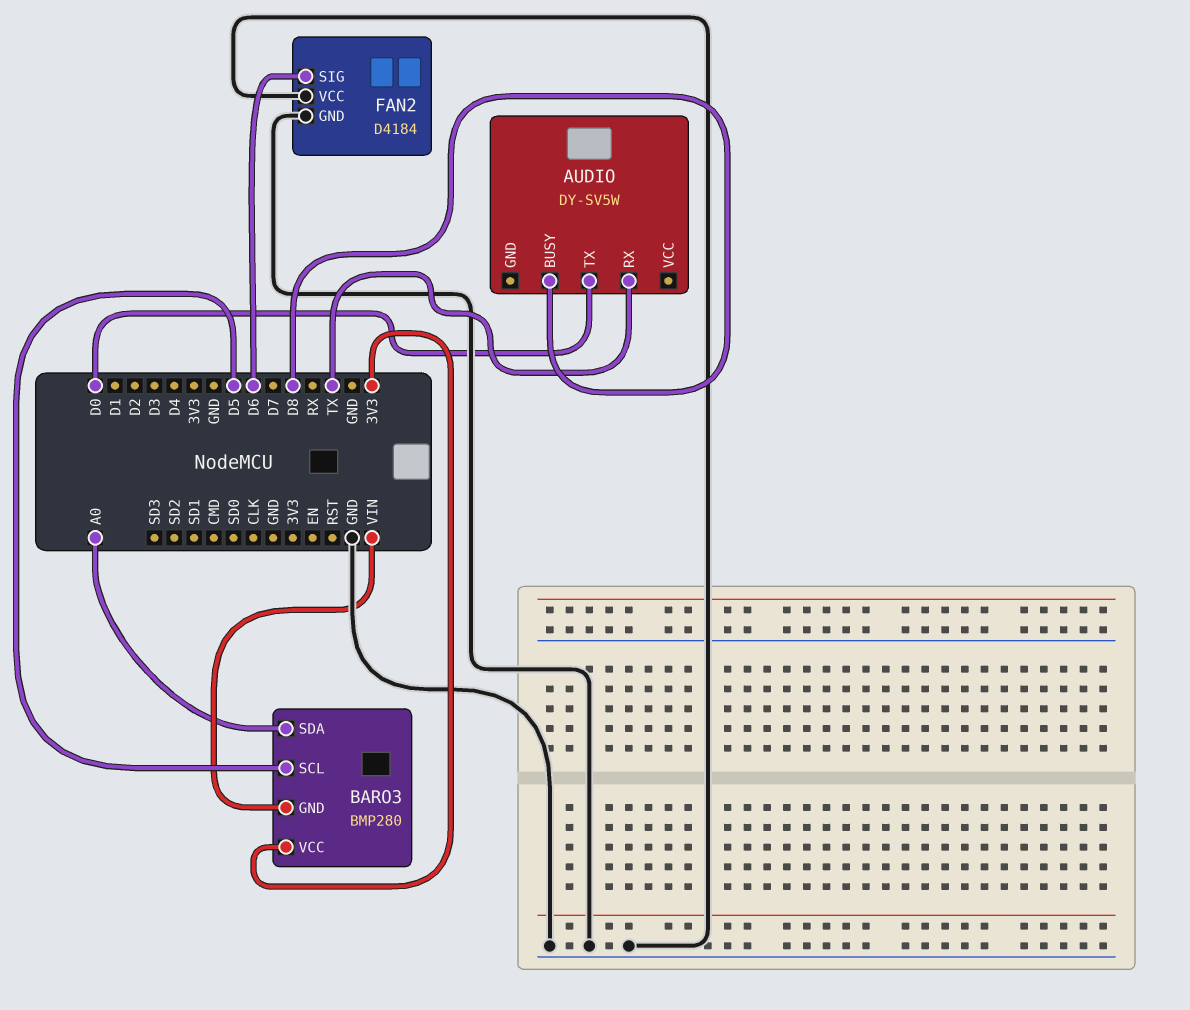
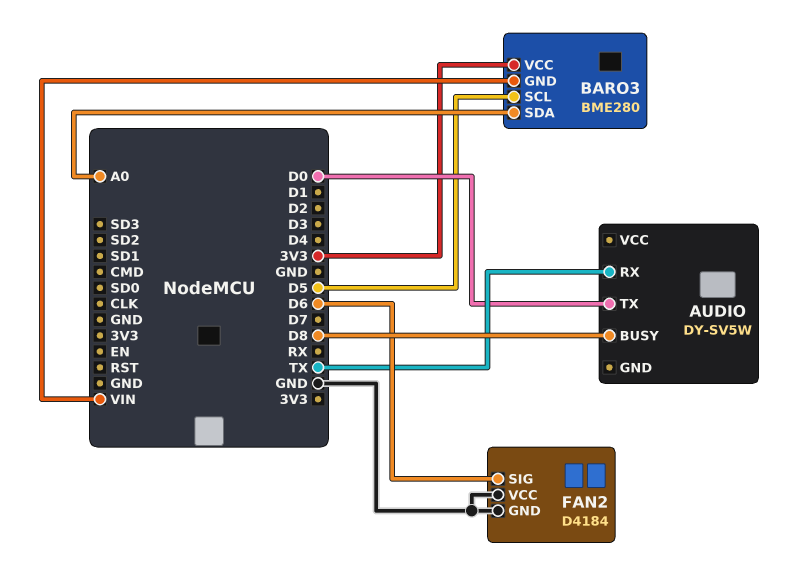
BARO3: BMP280 -> BME280

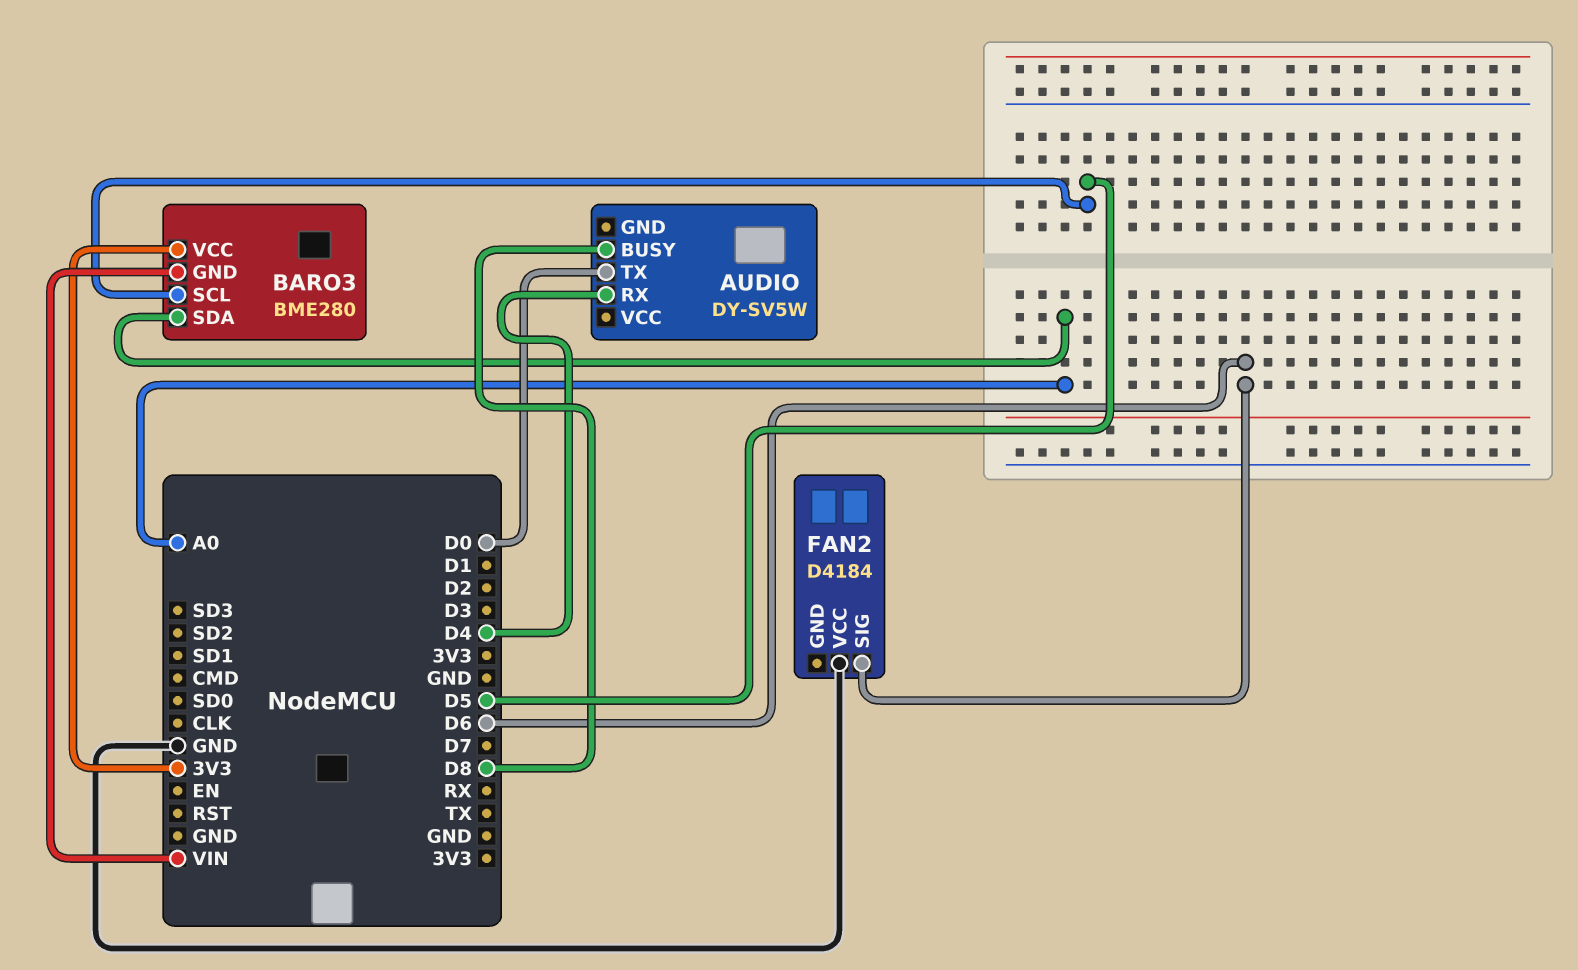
AUDIO pin RX: TX -> D4
FAN2 pin GND: GND -> none

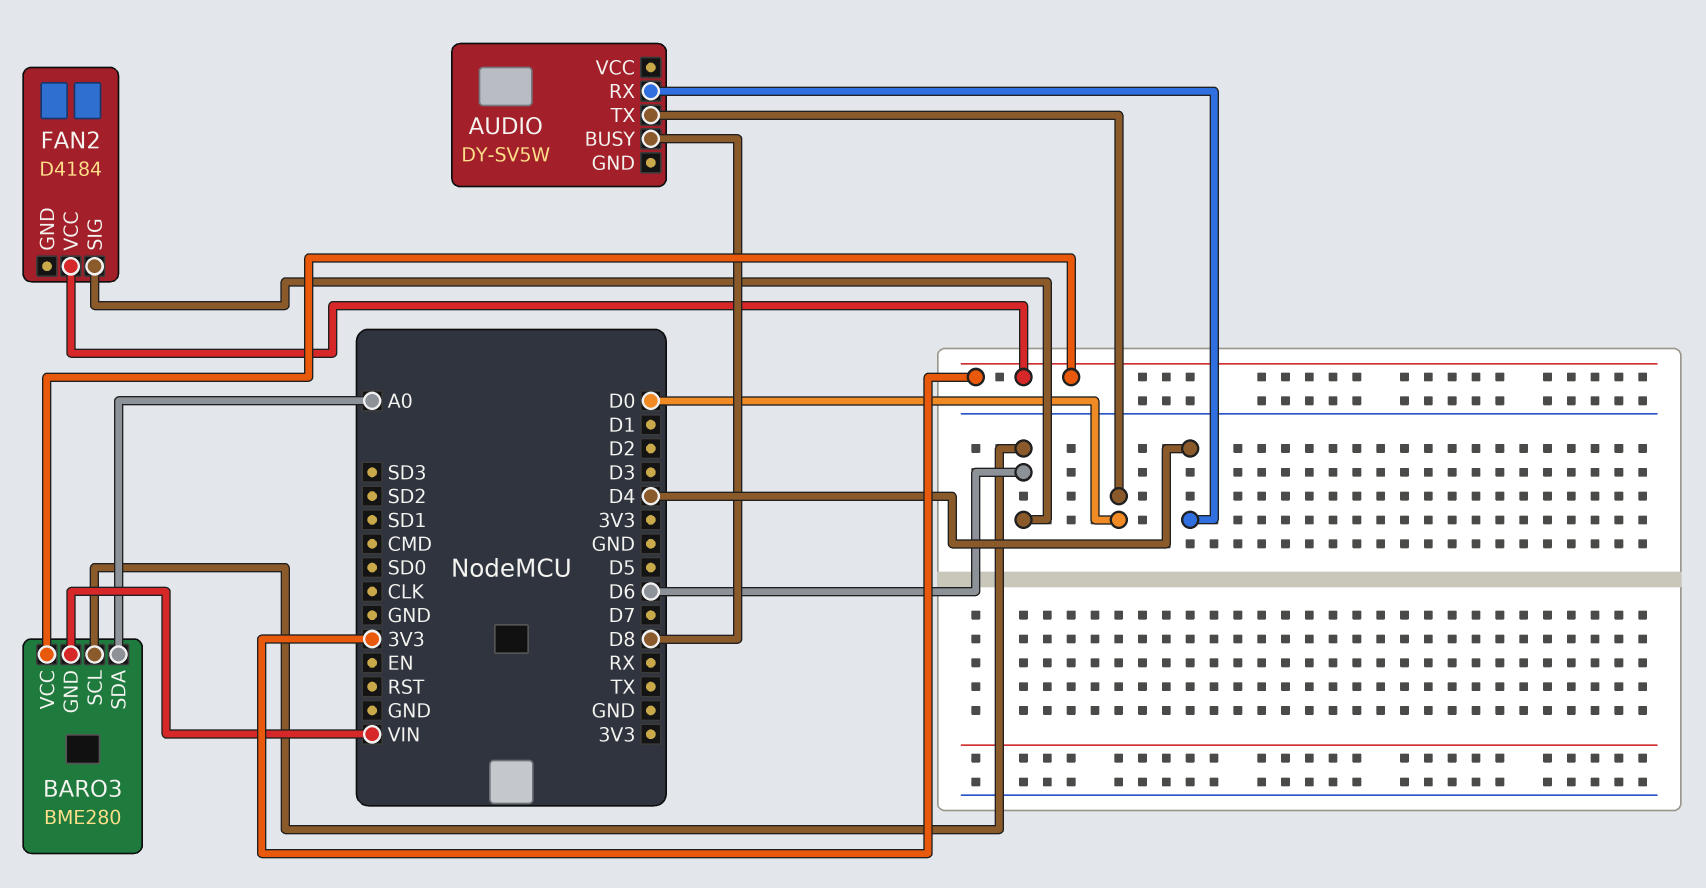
BARO3 pin SCL: D5 -> D6
FAN2 pin VCC: GND -> 3V3

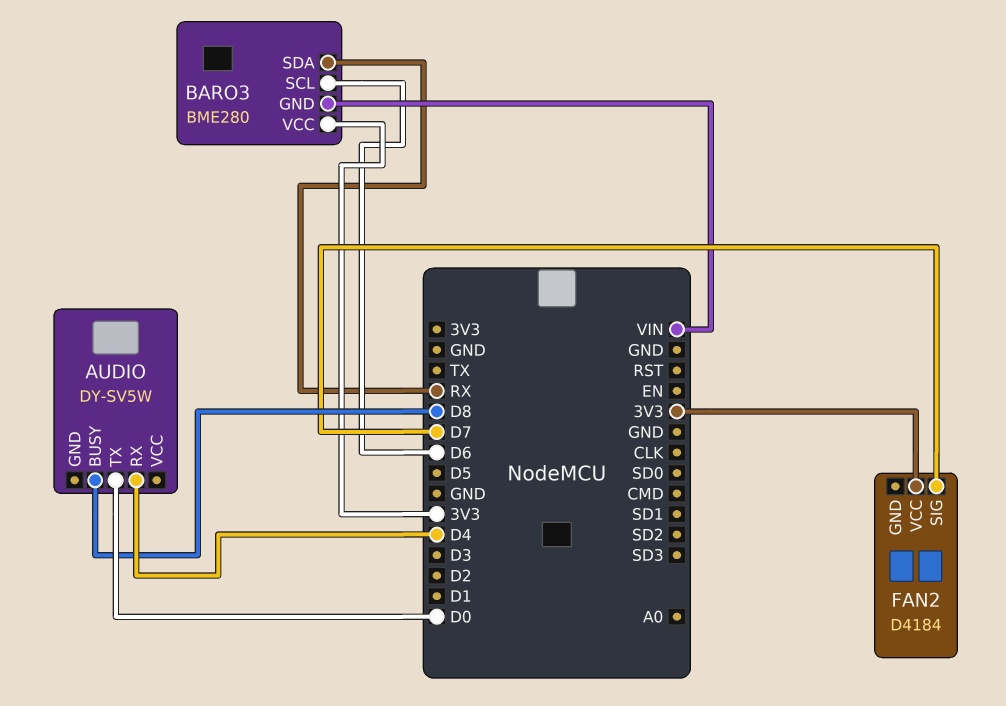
BARO3 pin SDA: A0 -> RX
FAN2 pin SIG: D6 -> D7

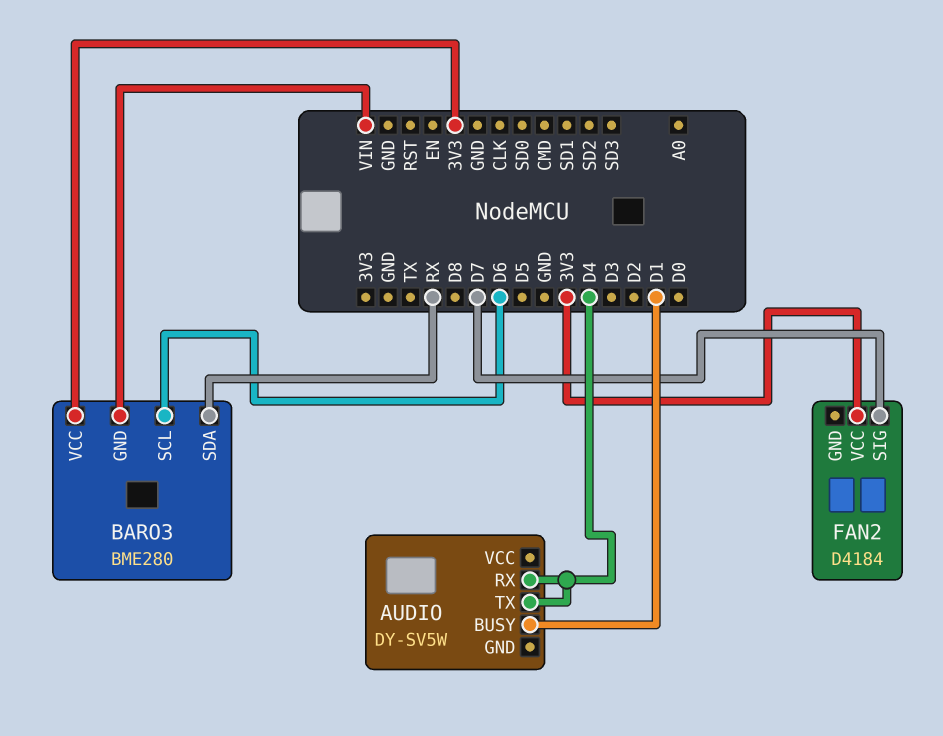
AUDIO pin BUSY: D8 -> D1
AUDIO pin TX: D0 -> D4

